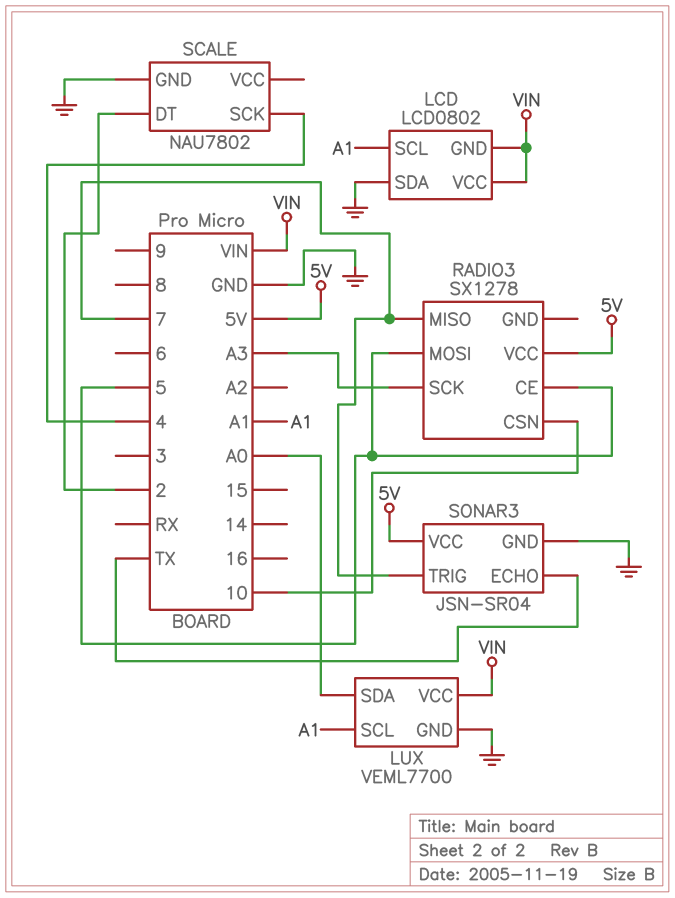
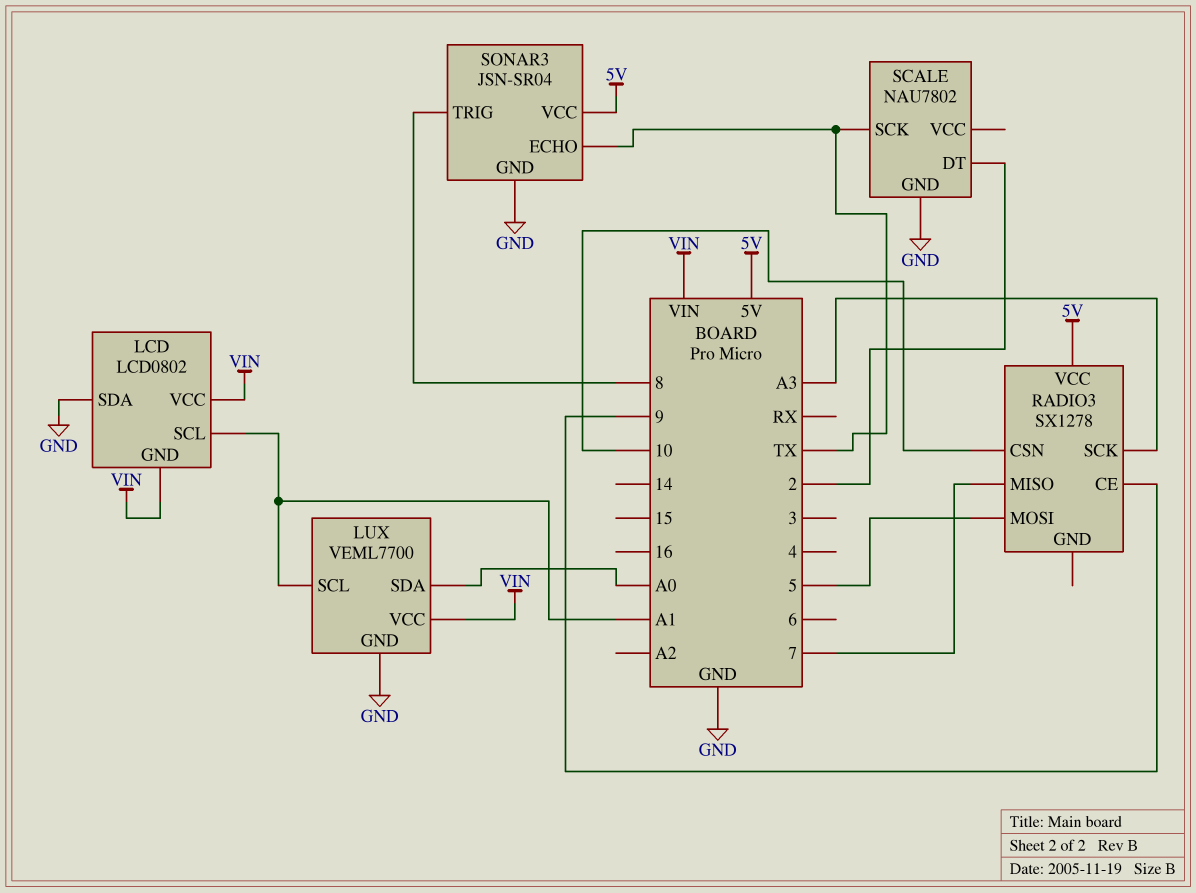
RADIO3 pin CE: 5 -> 9
SCALE pin SCK: 4 -> TX
SONAR3 pin TRIG: 7 -> 8

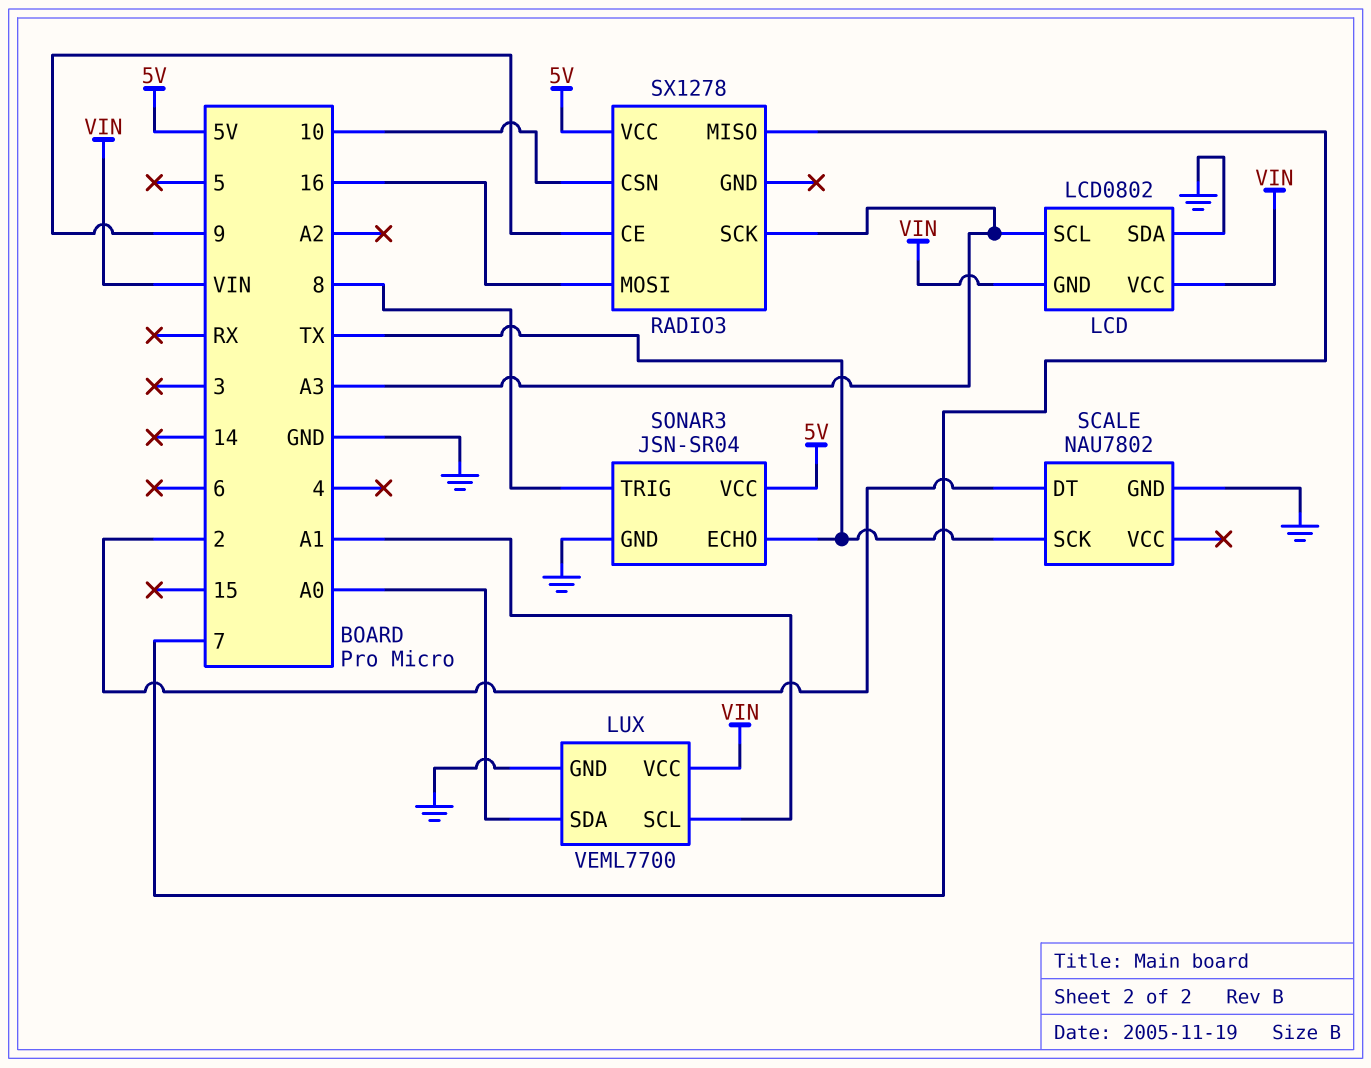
LCD pin SCL: A1 -> A3
RADIO3 pin MOSI: 5 -> 16

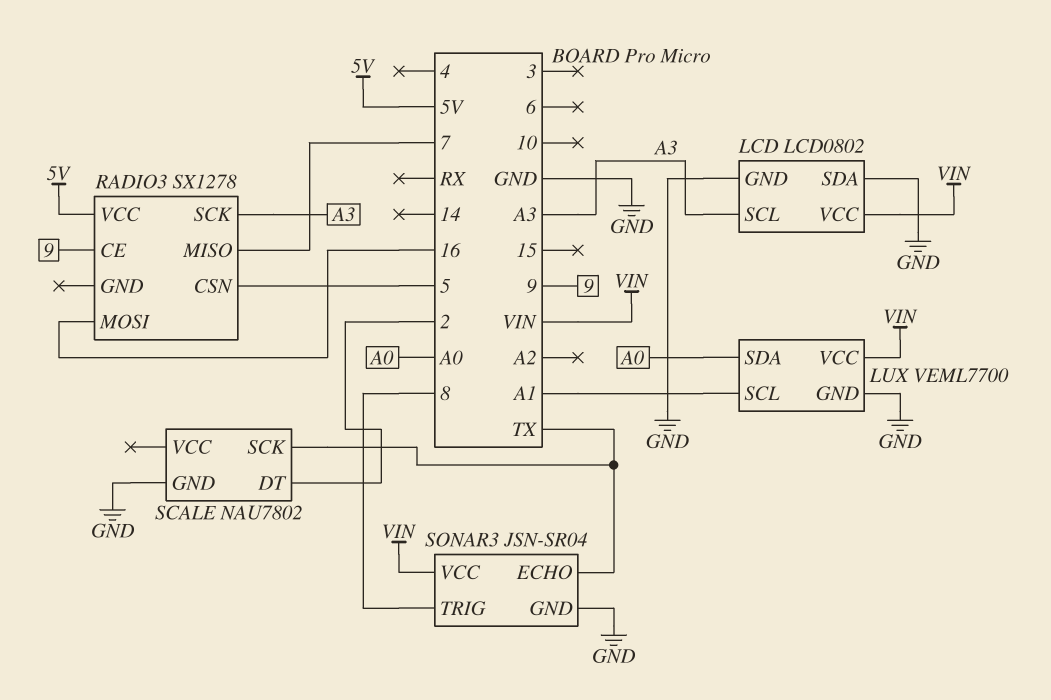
LCD pin GND: VIN -> GND
RADIO3 pin CSN: 10 -> 5
SONAR3 pin VCC: 5V -> VIN

